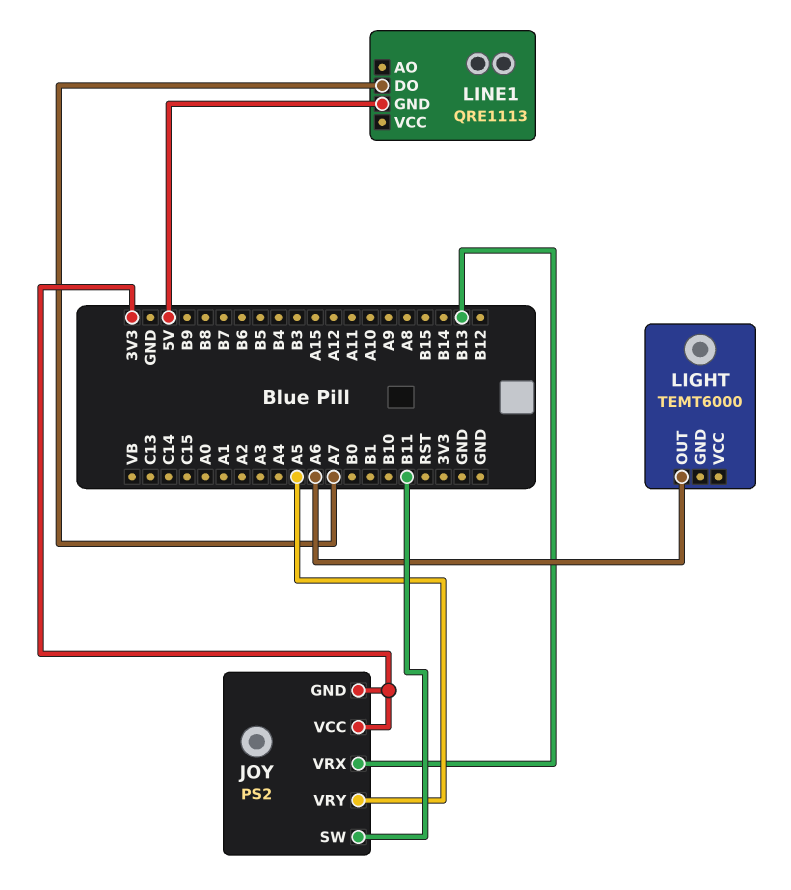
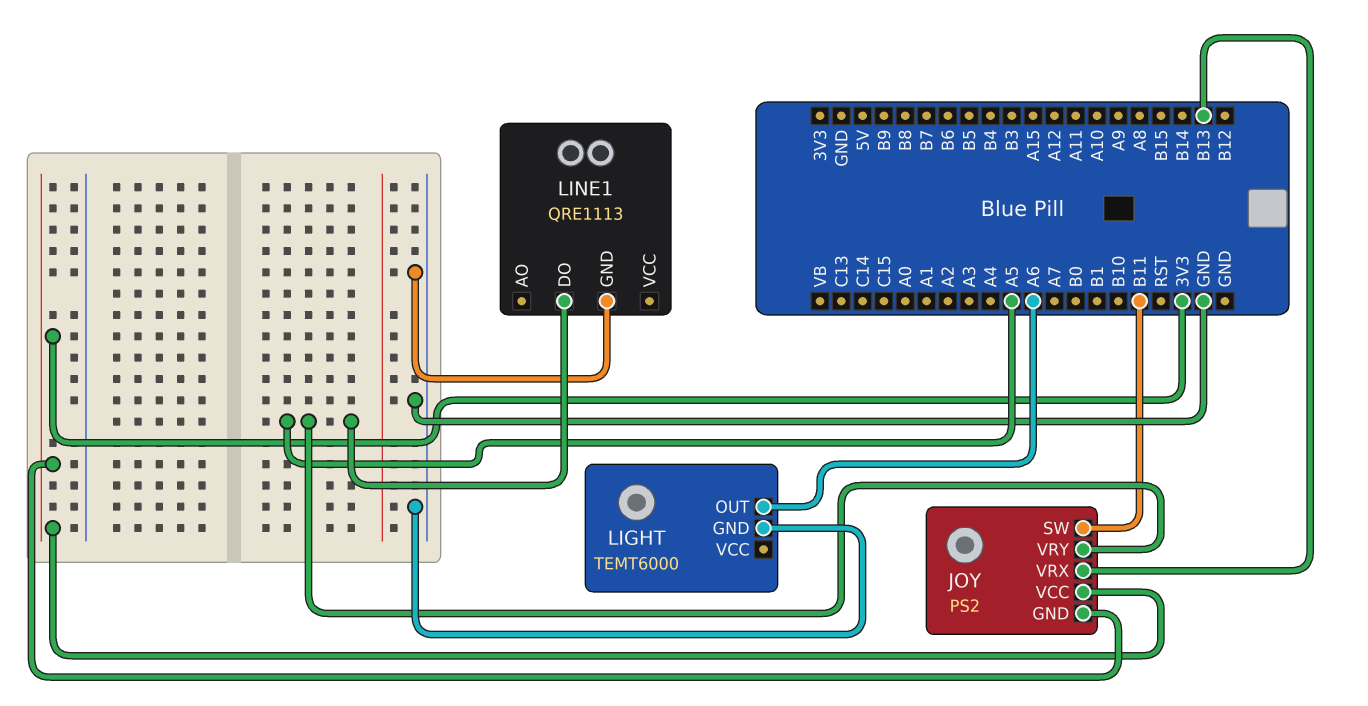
LIGHT pin GND: none -> GND
LINE1 pin DO: A7 -> A5
LINE1 pin GND: 5V -> GND

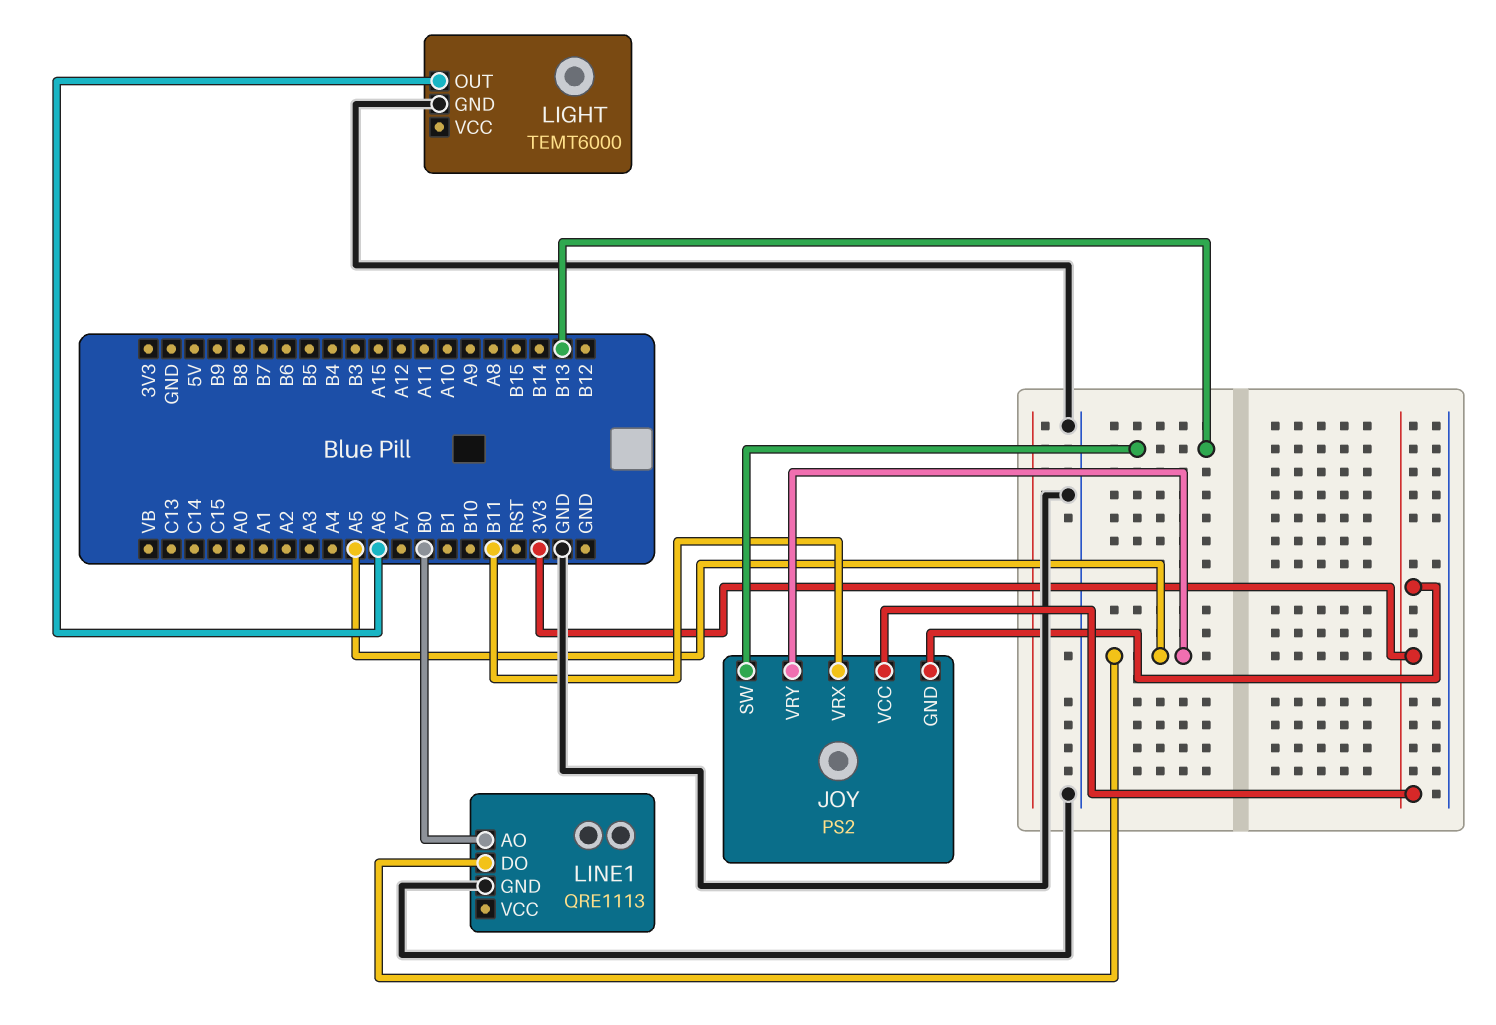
JOY pin SW: B11 -> B13
JOY pin VRX: B13 -> B11
LINE1 pin AO: none -> B0

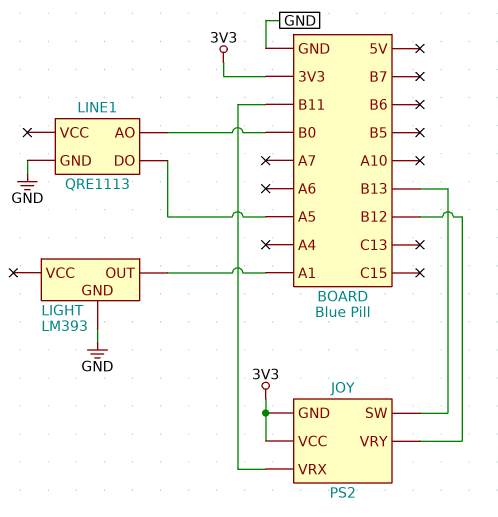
JOY pin VRY: A5 -> B12
LIGHT: TEMT6000 -> LM393
LIGHT pin OUT: A6 -> A1

